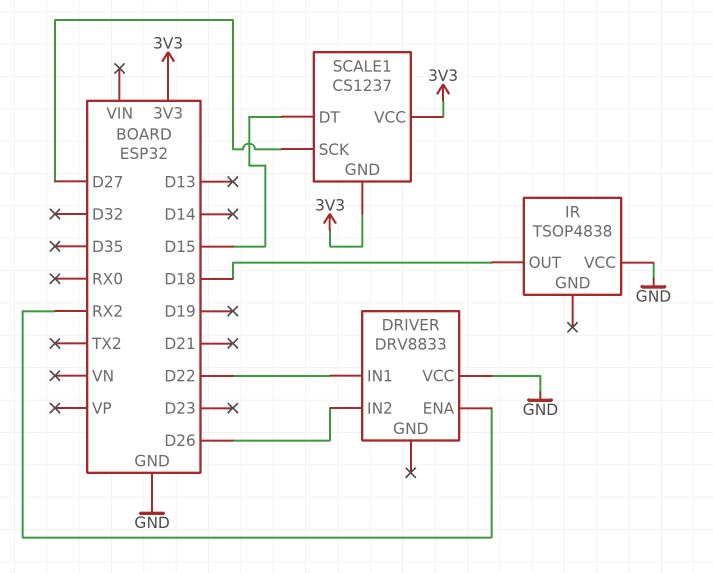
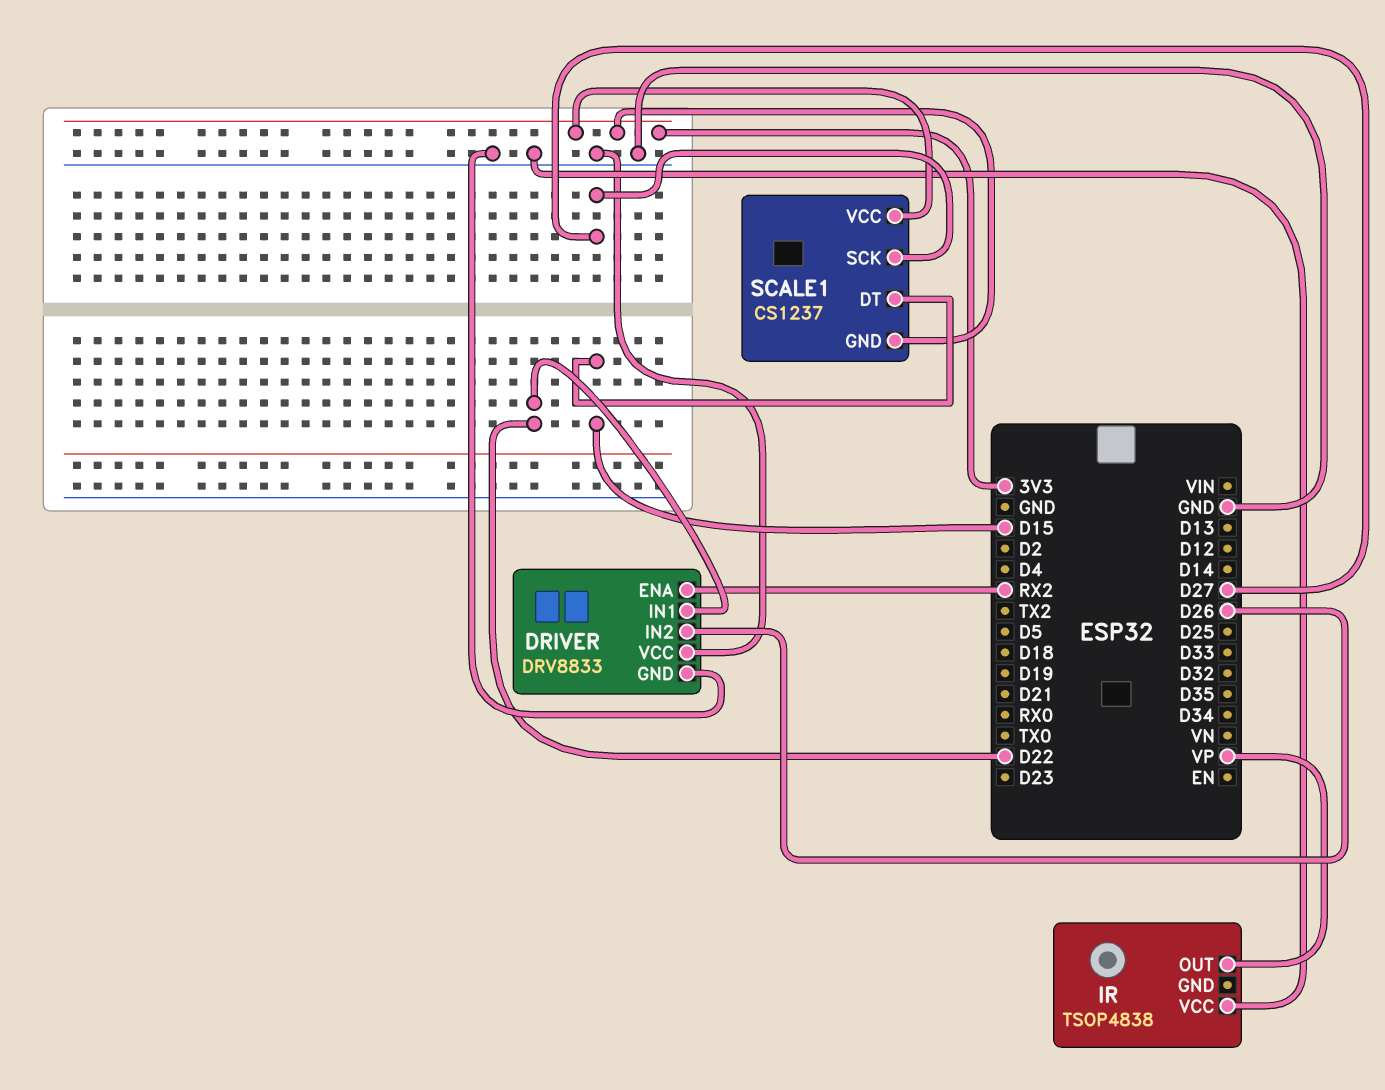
DRIVER pin GND: none -> GND
IR pin OUT: D18 -> VP

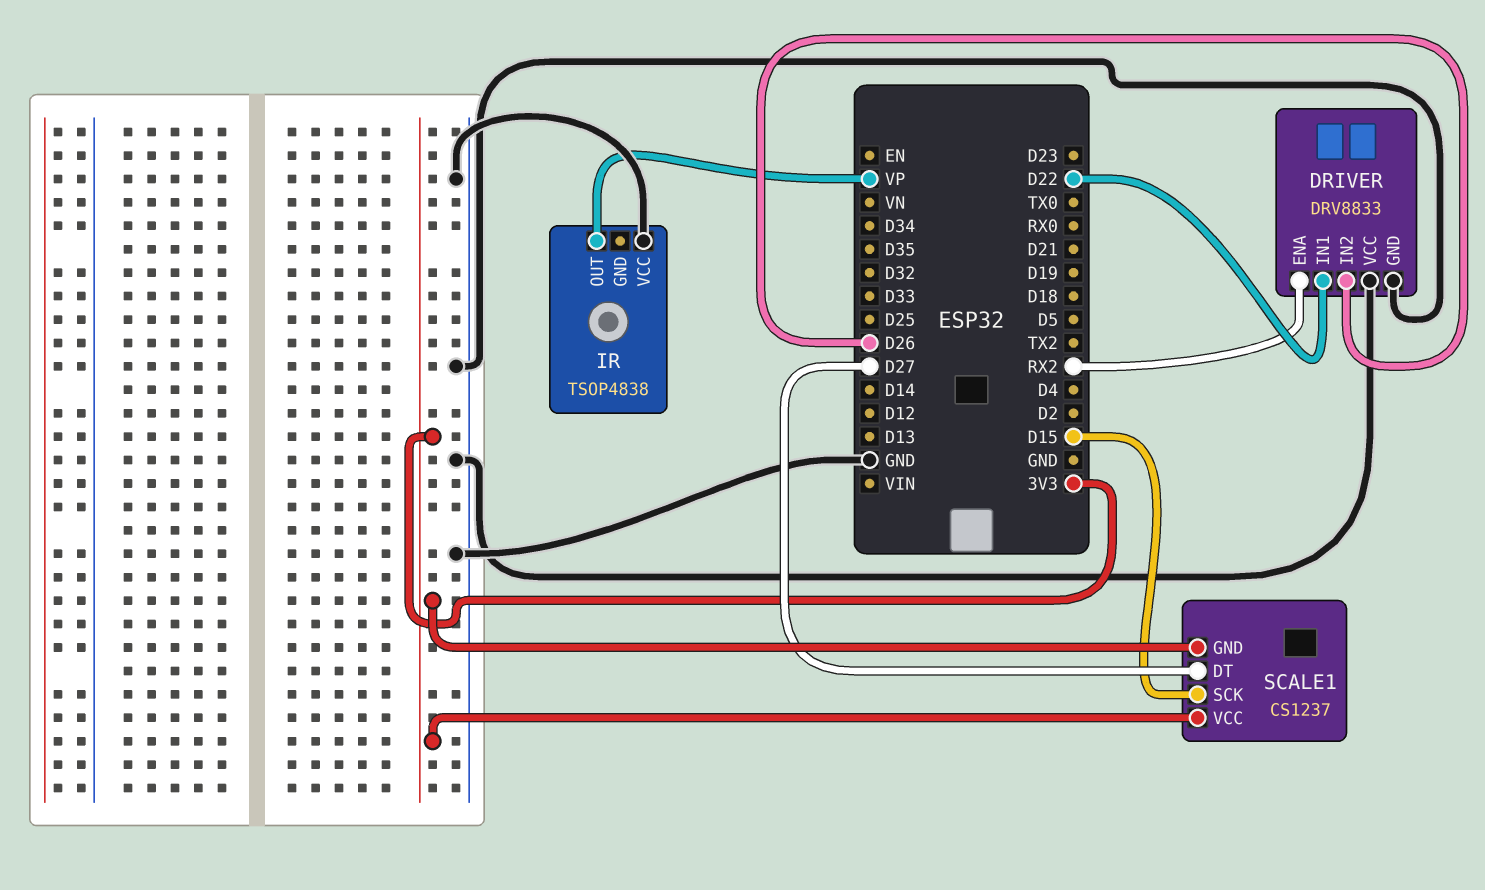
SCALE1 pin DT: D15 -> D27
SCALE1 pin SCK: D27 -> D15

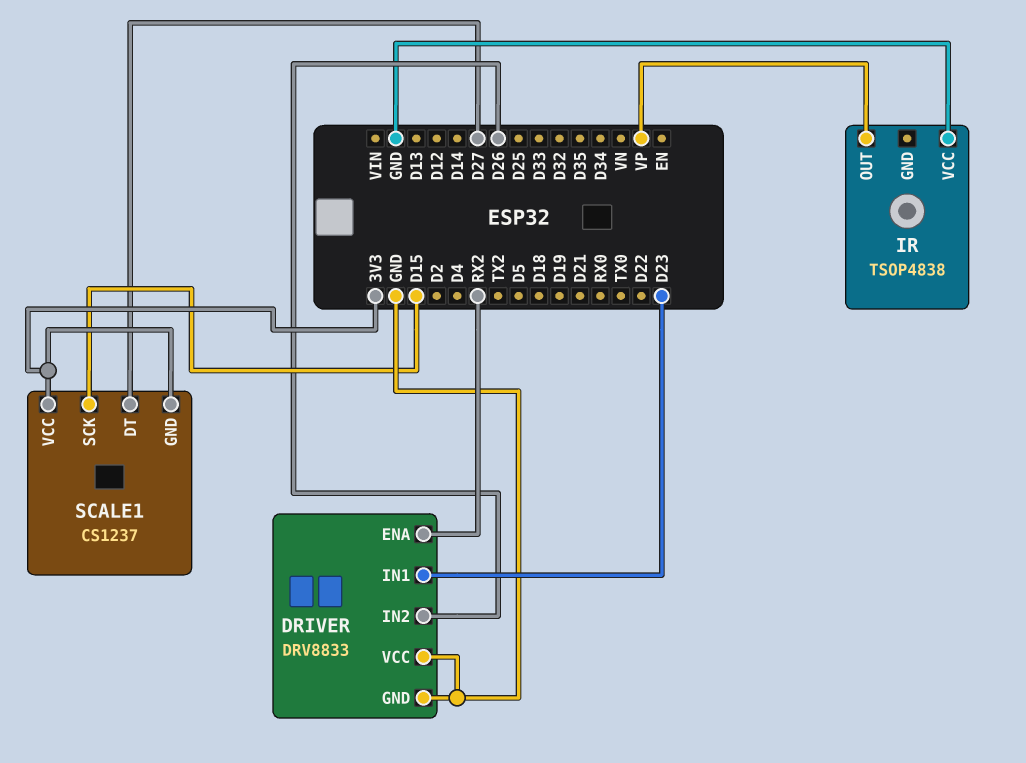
DRIVER pin IN1: D22 -> D23

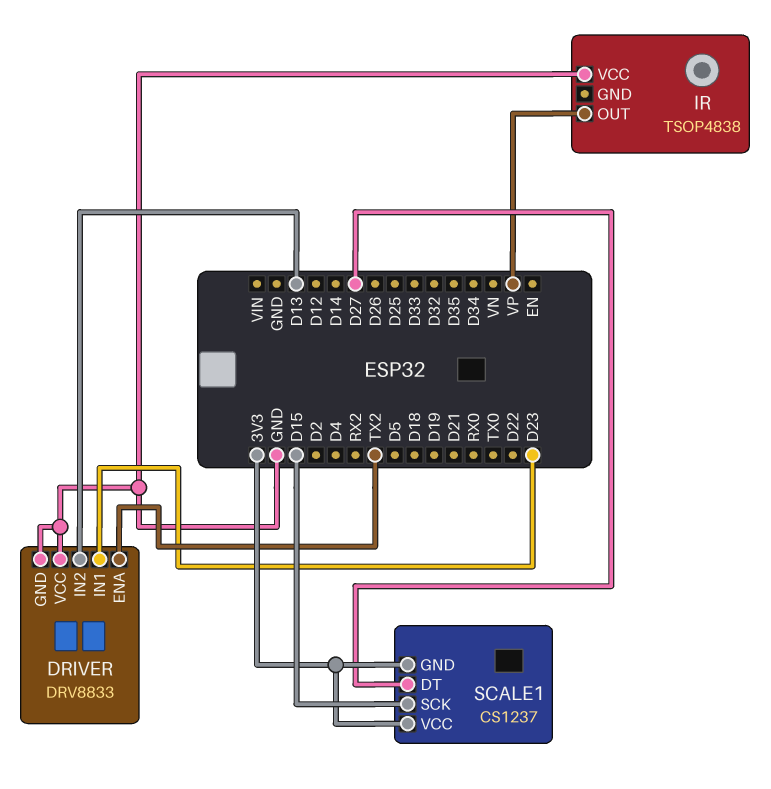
DRIVER pin ENA: RX2 -> TX2
DRIVER pin IN2: D26 -> D13

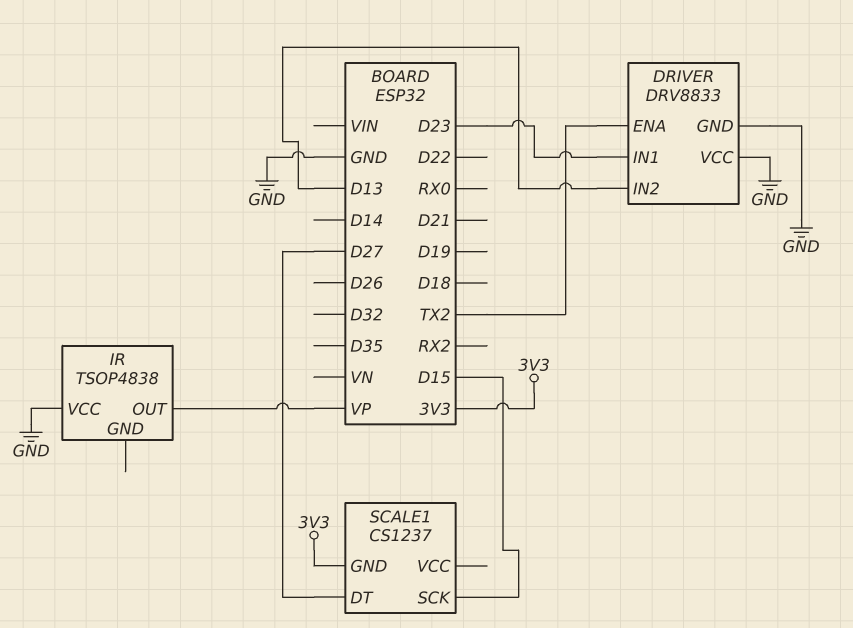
SCALE1 pin VCC: 3V3 -> none

